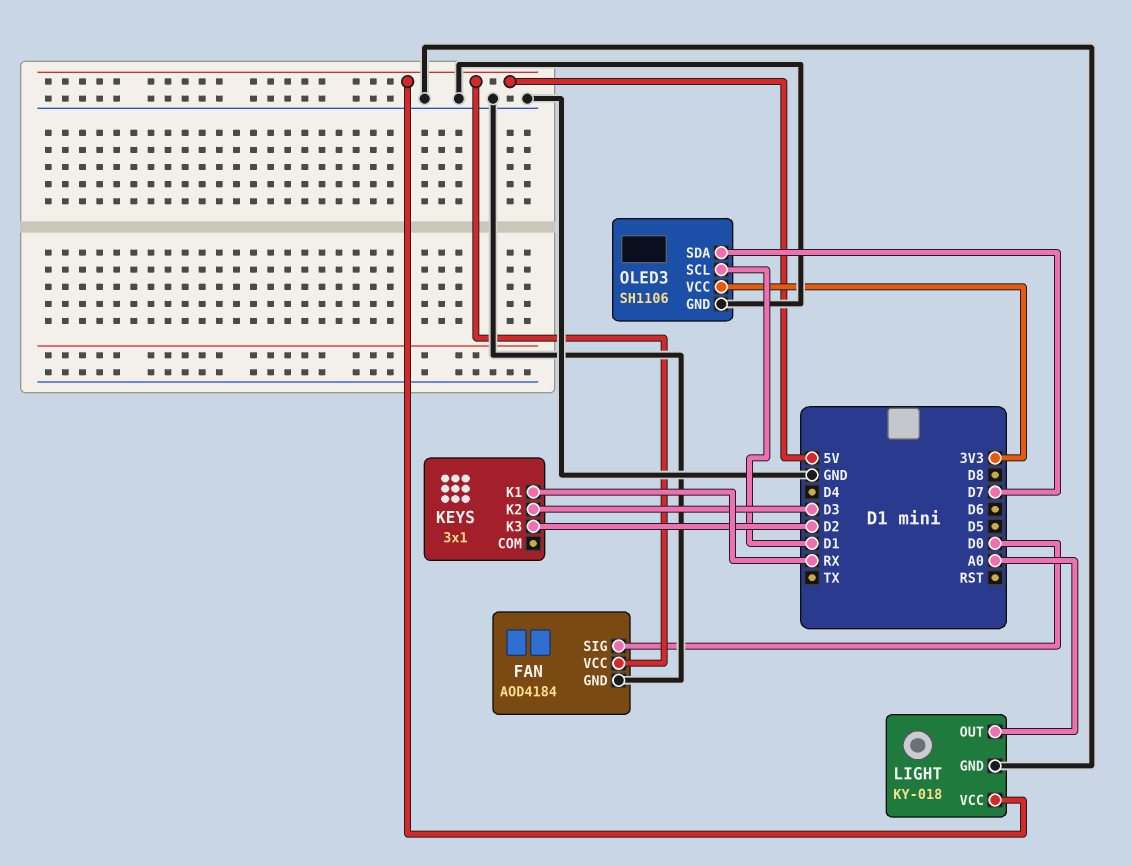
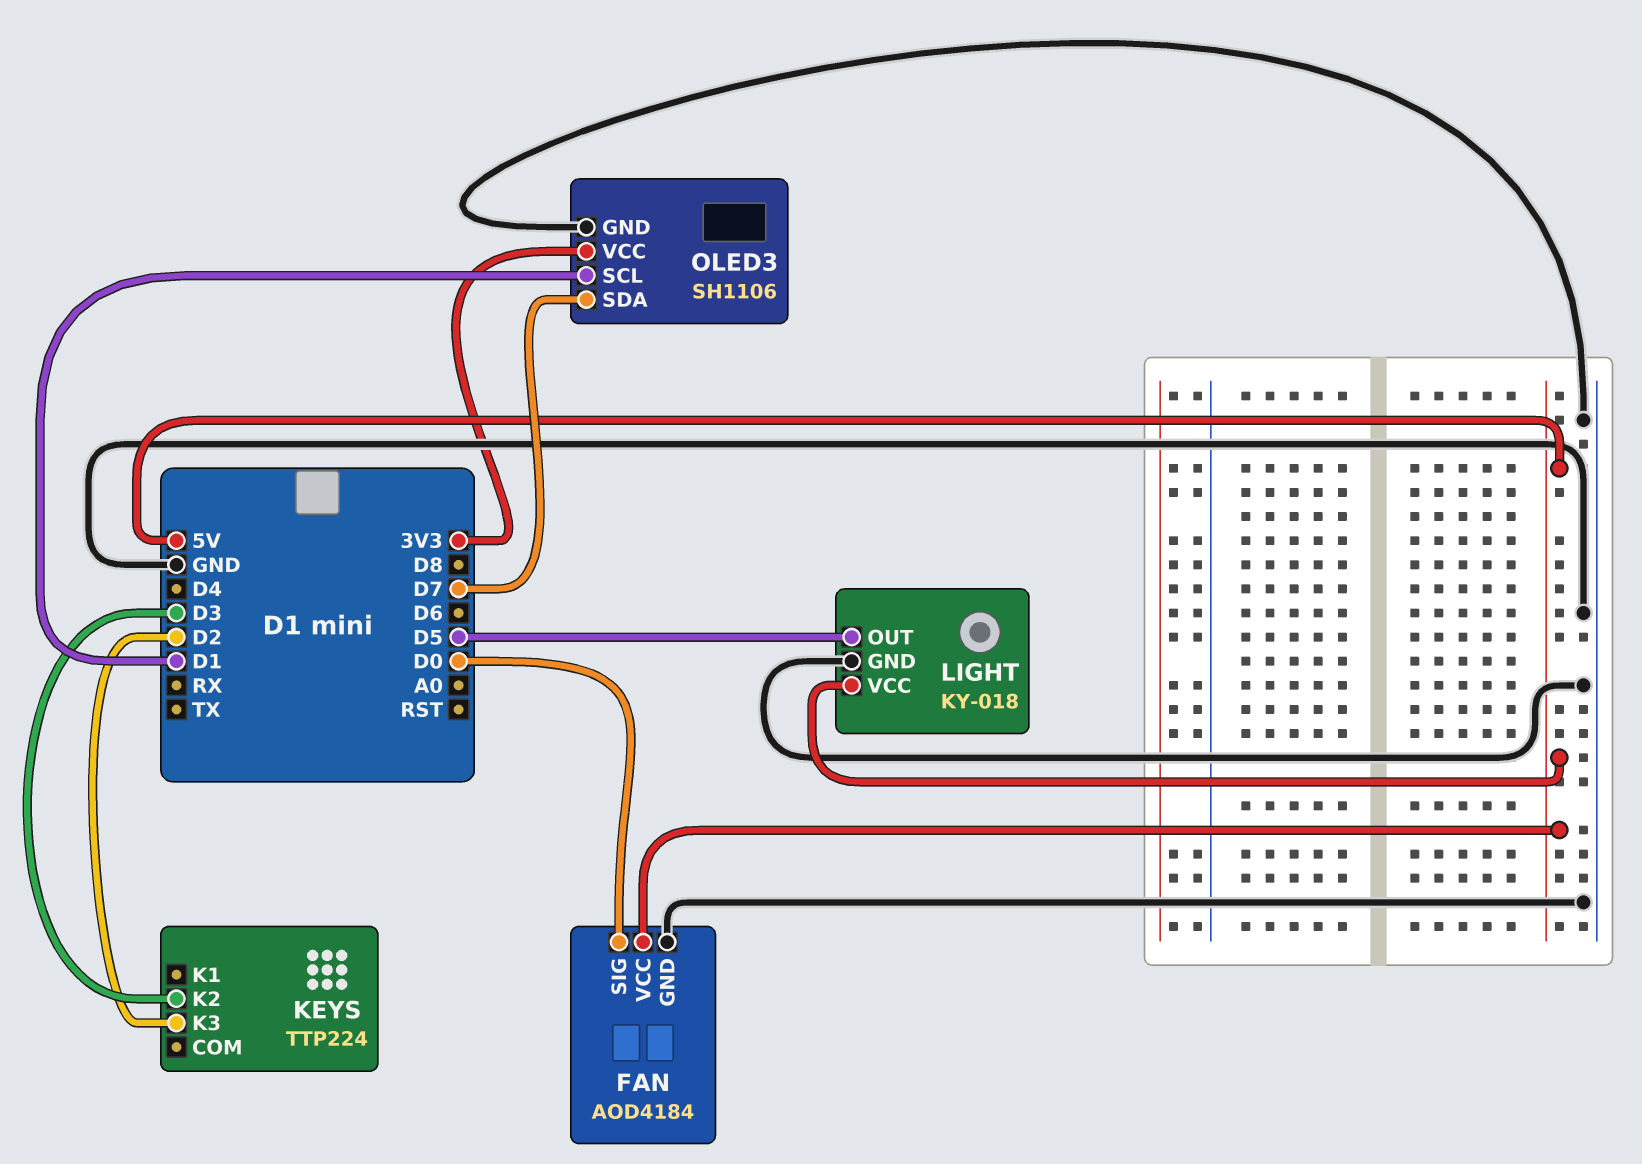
KEYS: 3x1 -> TTP224
KEYS pin K1: RX -> none
LIGHT pin OUT: A0 -> D5

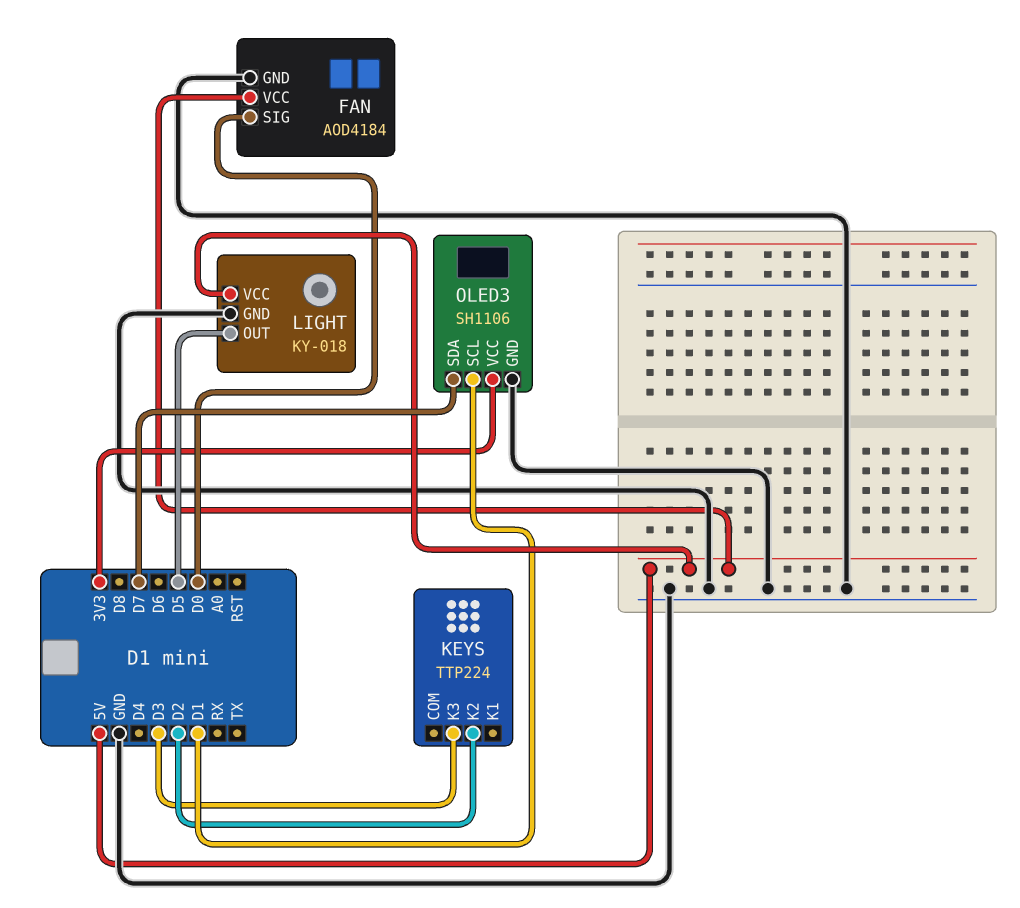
KEYS pin K2: D3 -> D2
KEYS pin K3: D2 -> D3

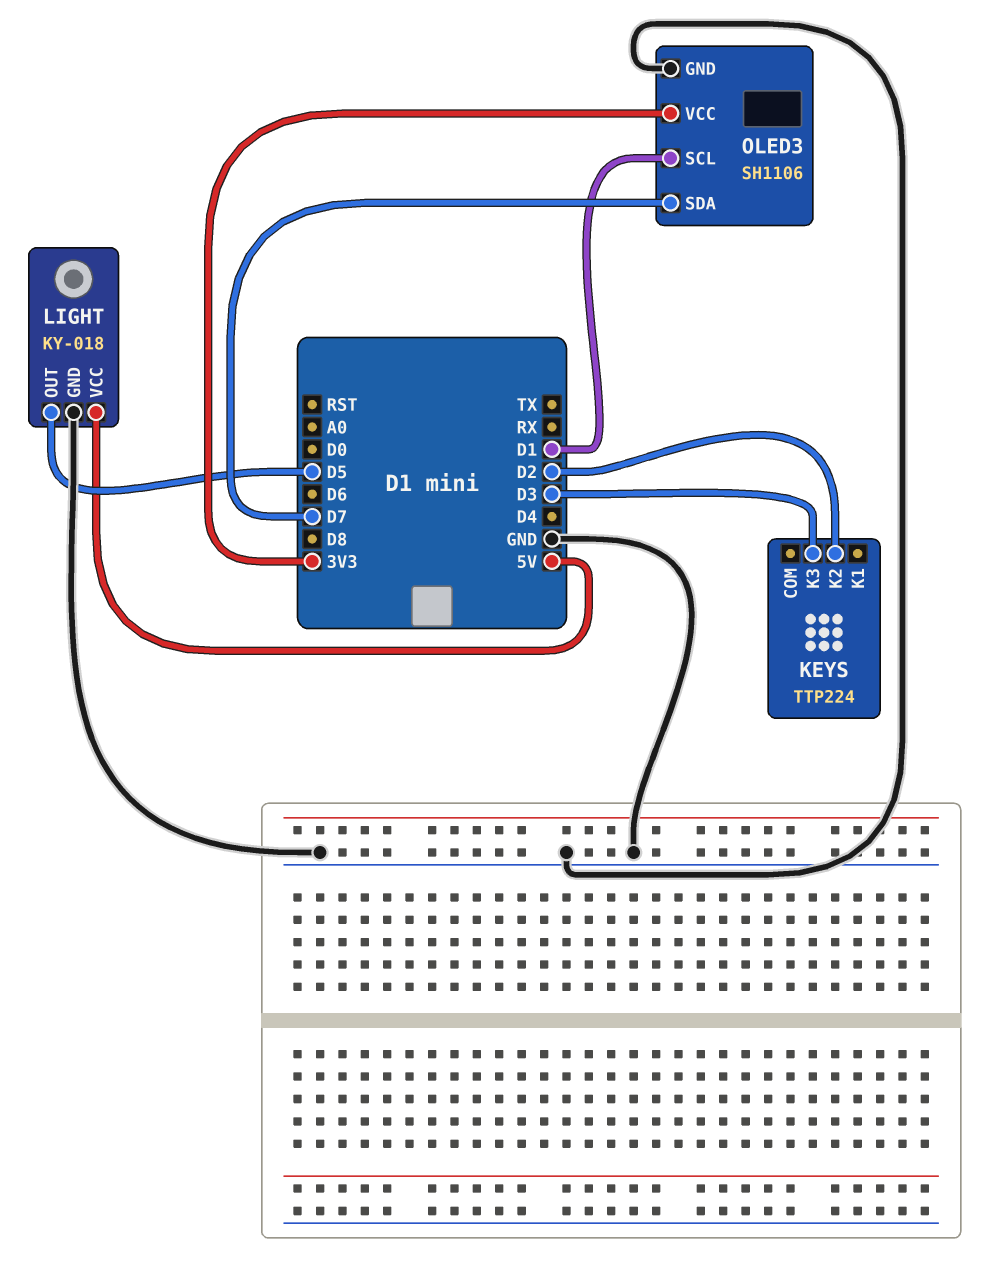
FAN: AOD4184 -> none
FAN pin GND: GND -> none
FAN pin SIG: D0 -> none
FAN pin VCC: 5V -> none

